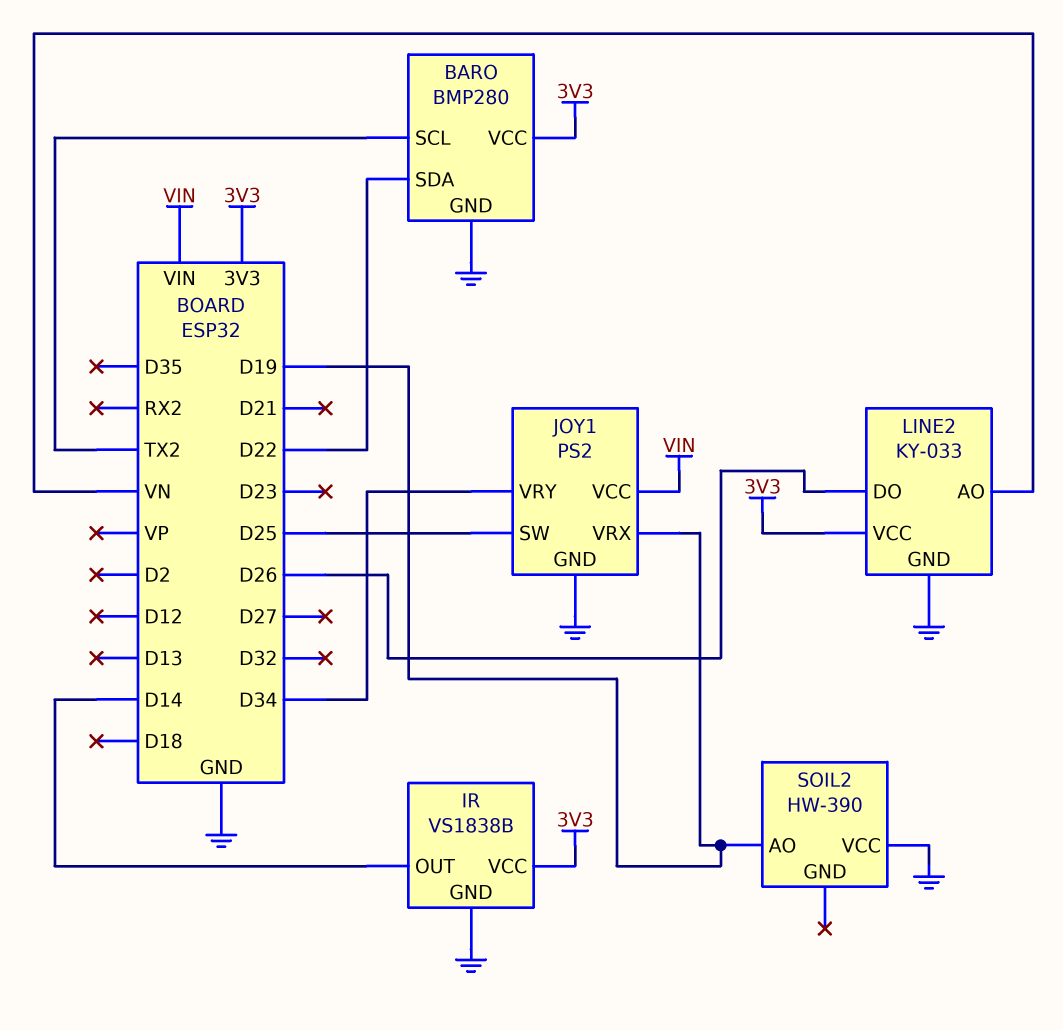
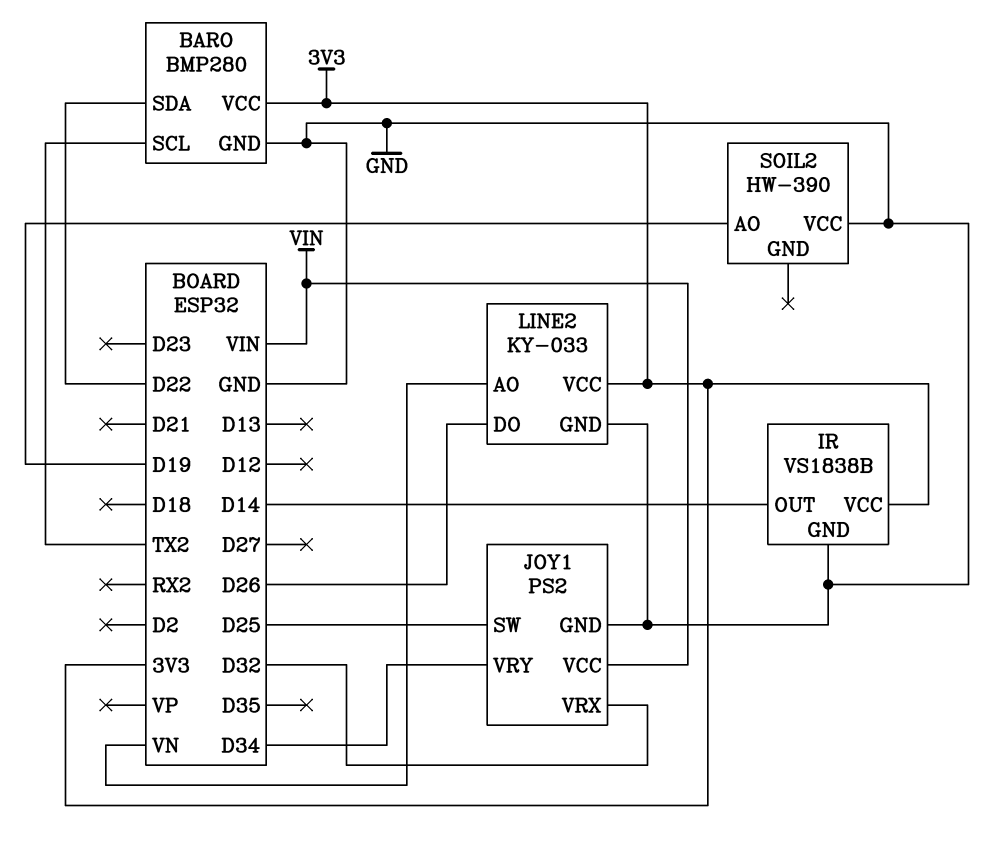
JOY1 pin VRX: D19 -> D32

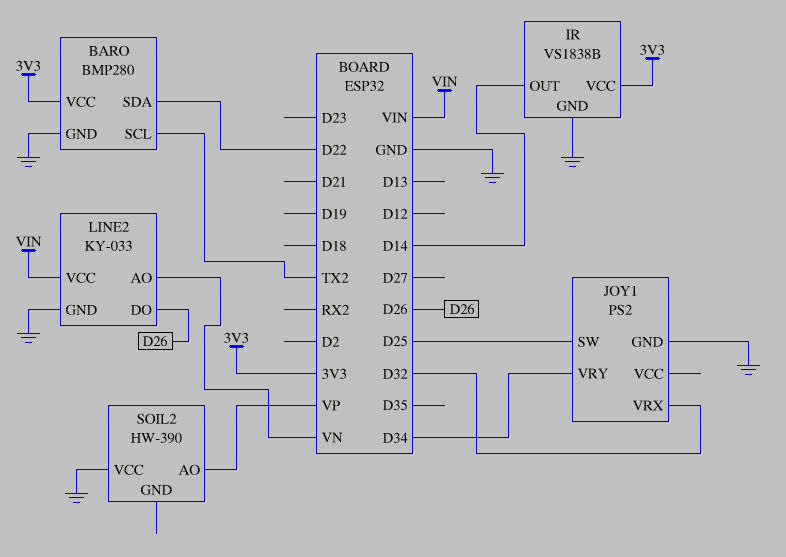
JOY1 pin VCC: VIN -> none
LINE2 pin VCC: 3V3 -> VIN
SOIL2 pin AO: D19 -> VP

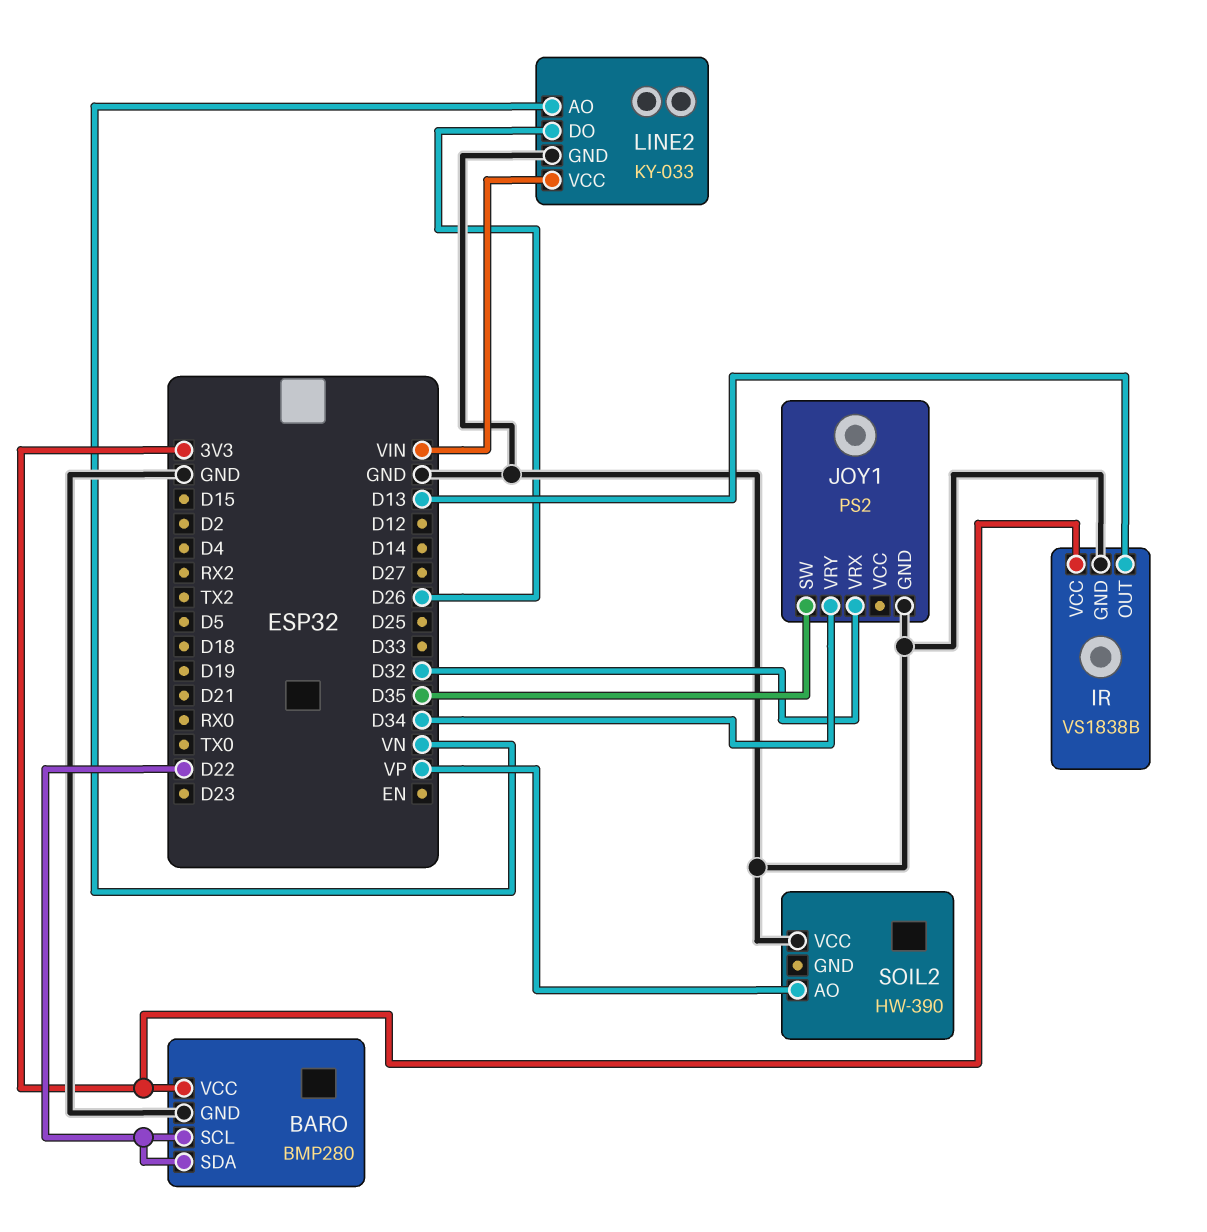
BARO pin SCL: TX2 -> D22
IR pin OUT: D14 -> D13
JOY1 pin SW: D25 -> D35

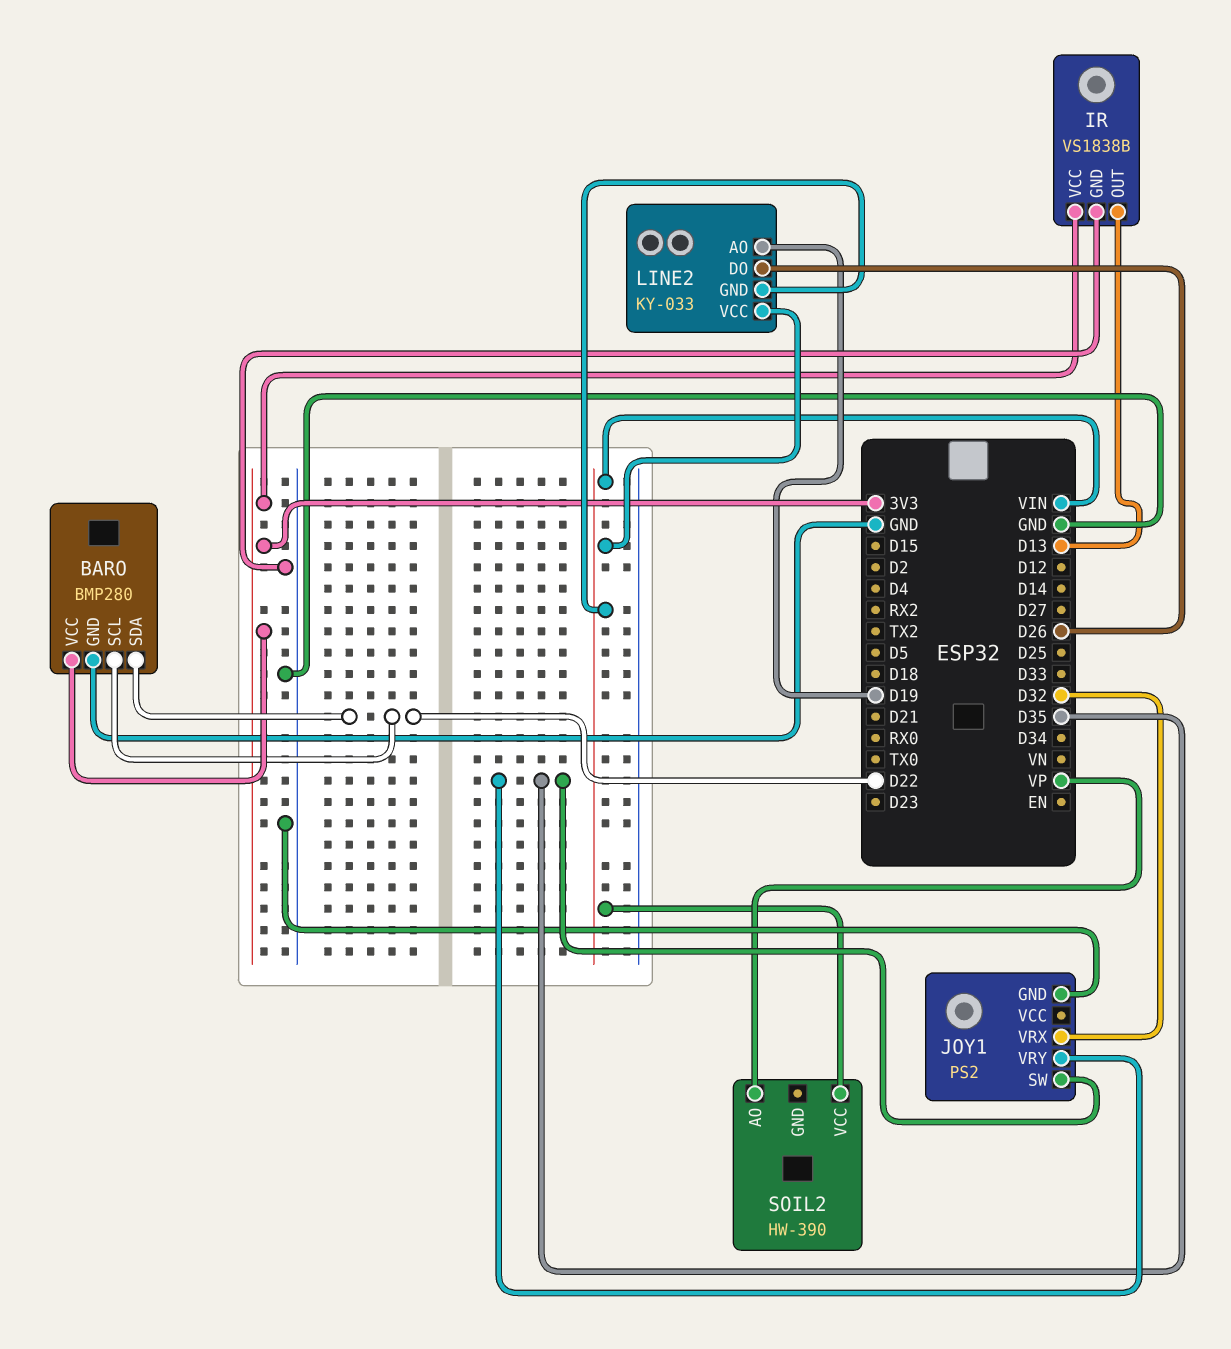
JOY1 pin VRY: D34 -> D35
LINE2 pin AO: VN -> D19
LINE2 pin GND: GND -> VIN
SOIL2 pin VCC: GND -> VIN

